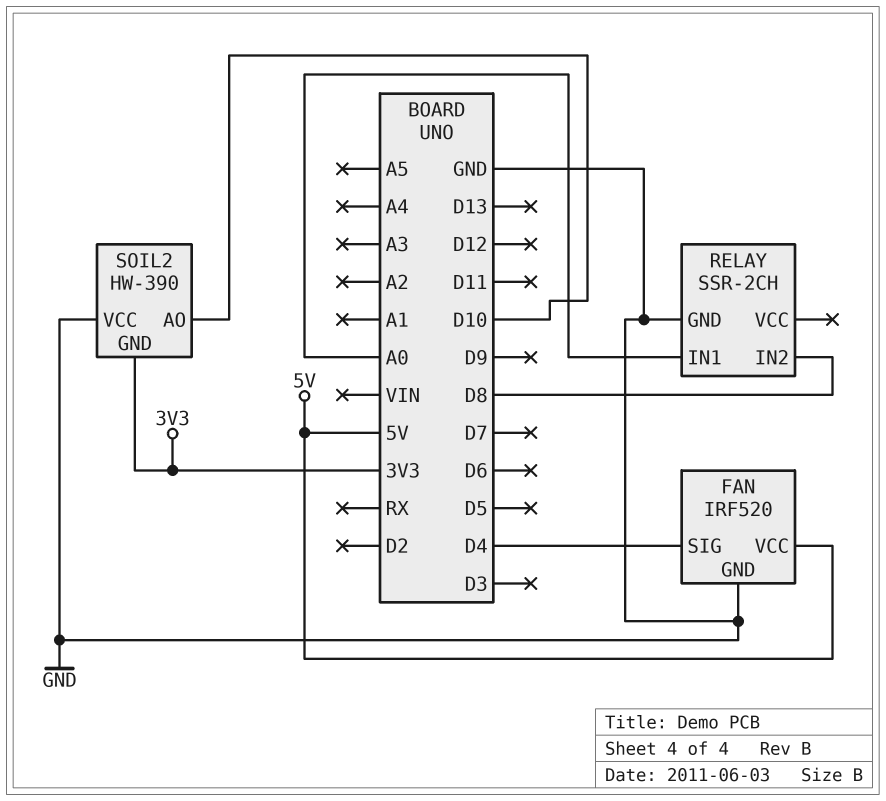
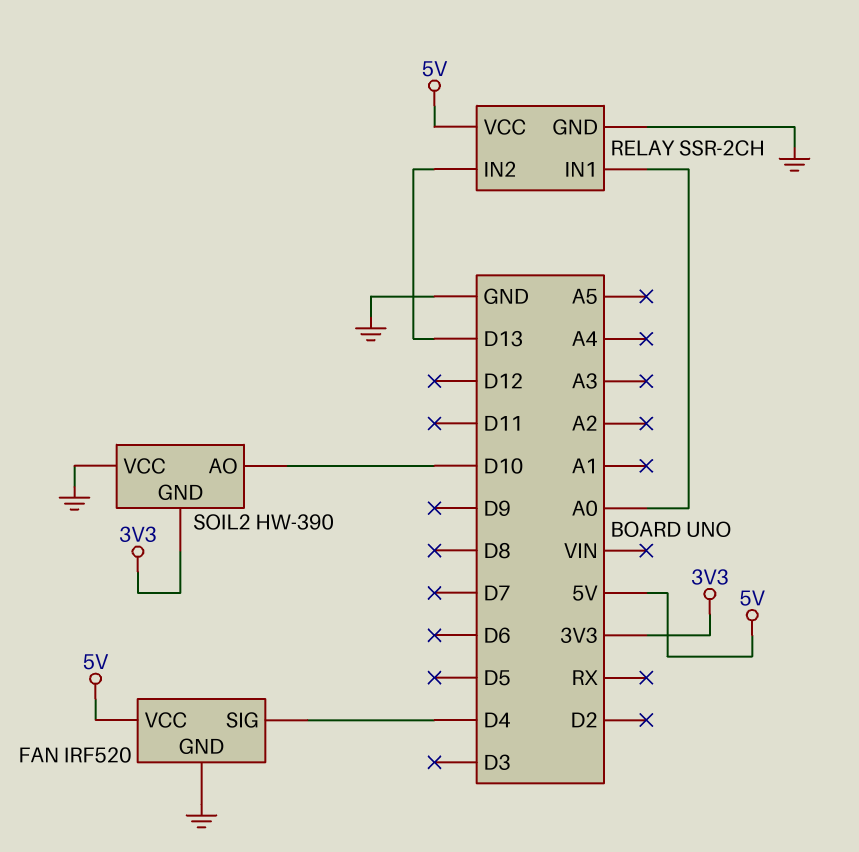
RELAY pin IN2: D8 -> D13
RELAY pin VCC: none -> 5V

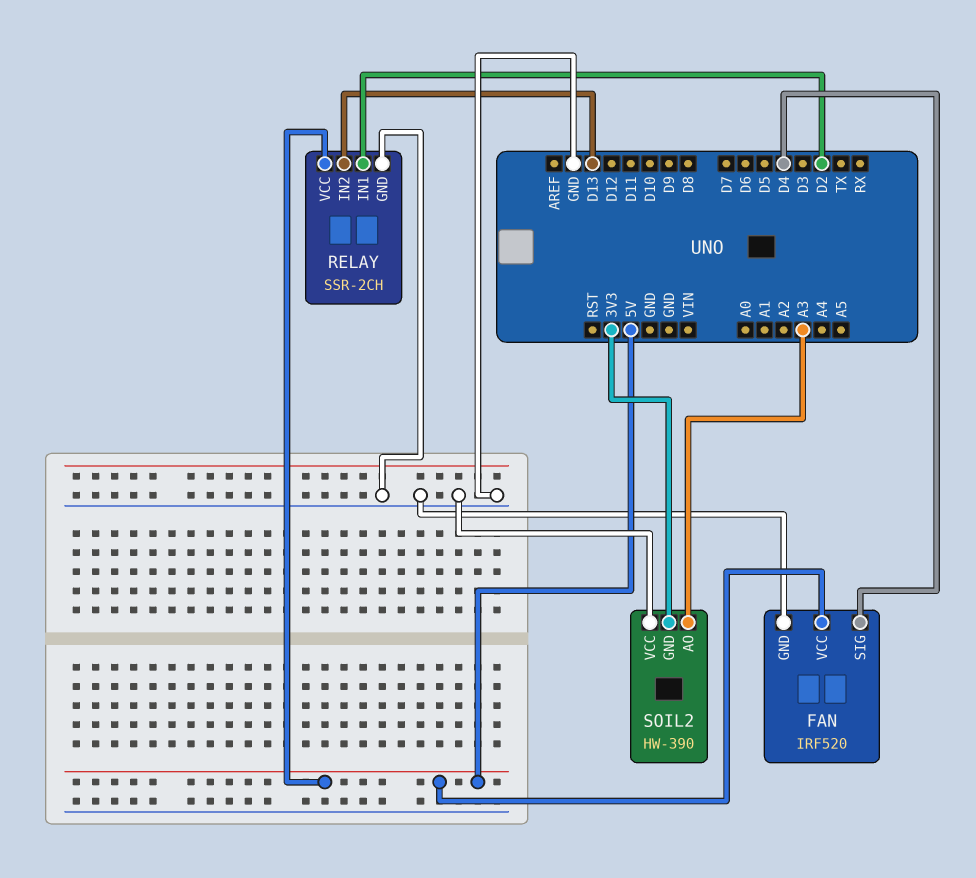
RELAY pin IN1: A0 -> D2
SOIL2 pin AO: D10 -> A3

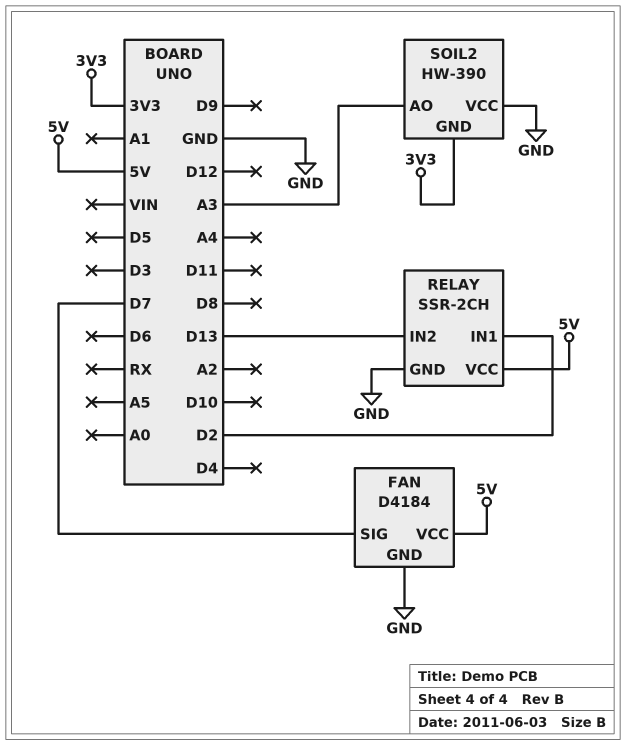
FAN: IRF520 -> D4184
FAN pin SIG: D4 -> D7

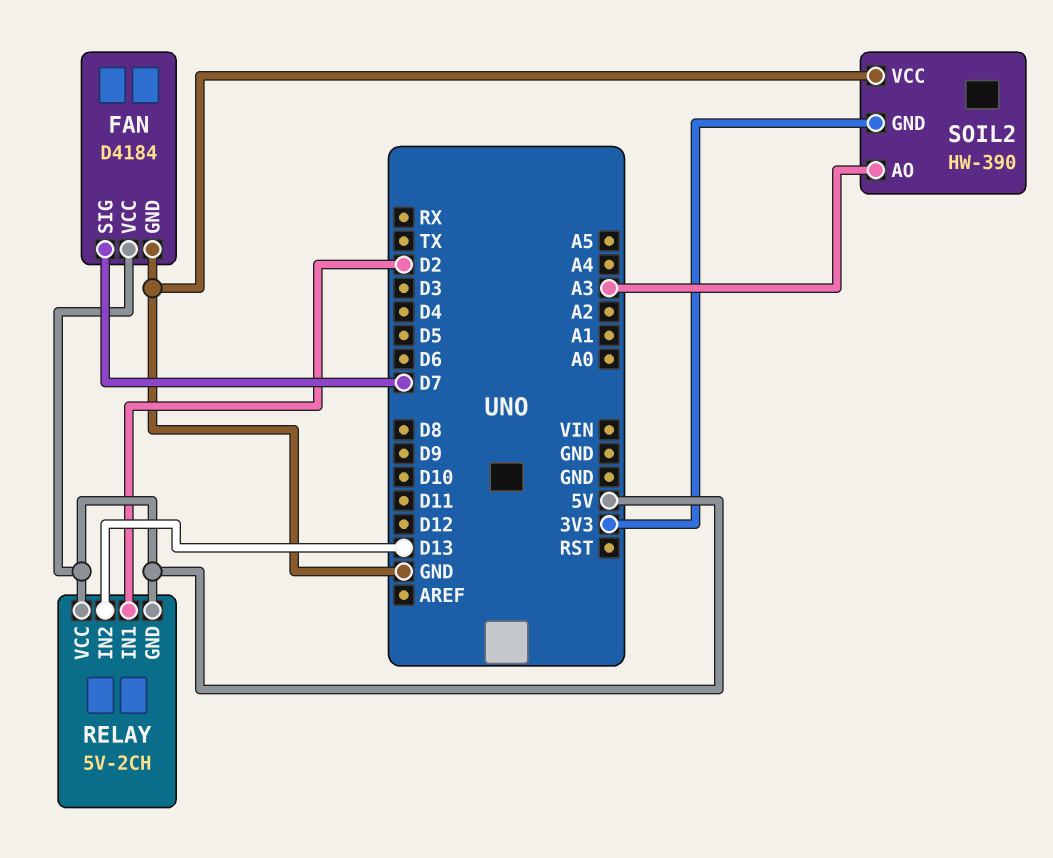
RELAY: SSR-2CH -> 5V-2CH
RELAY pin GND: GND -> 5V

